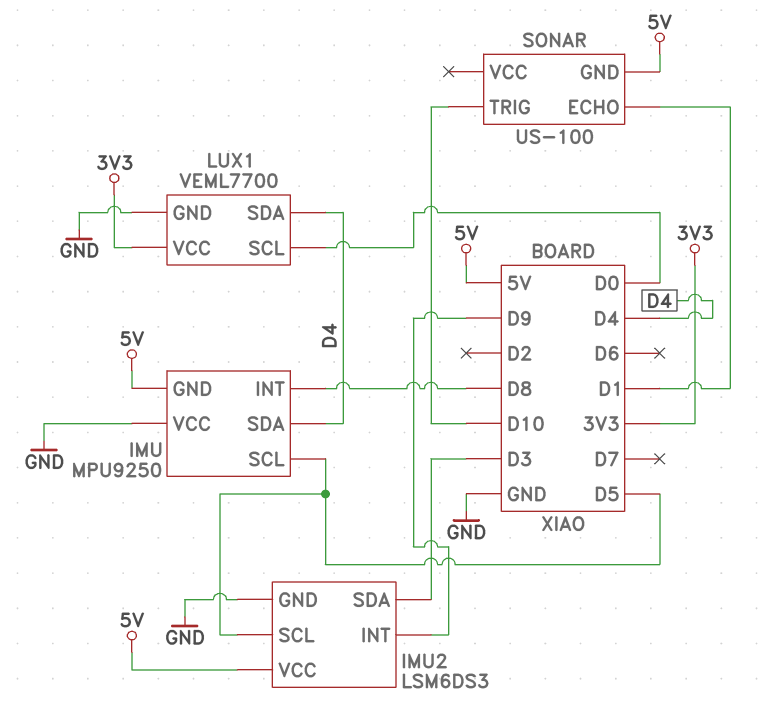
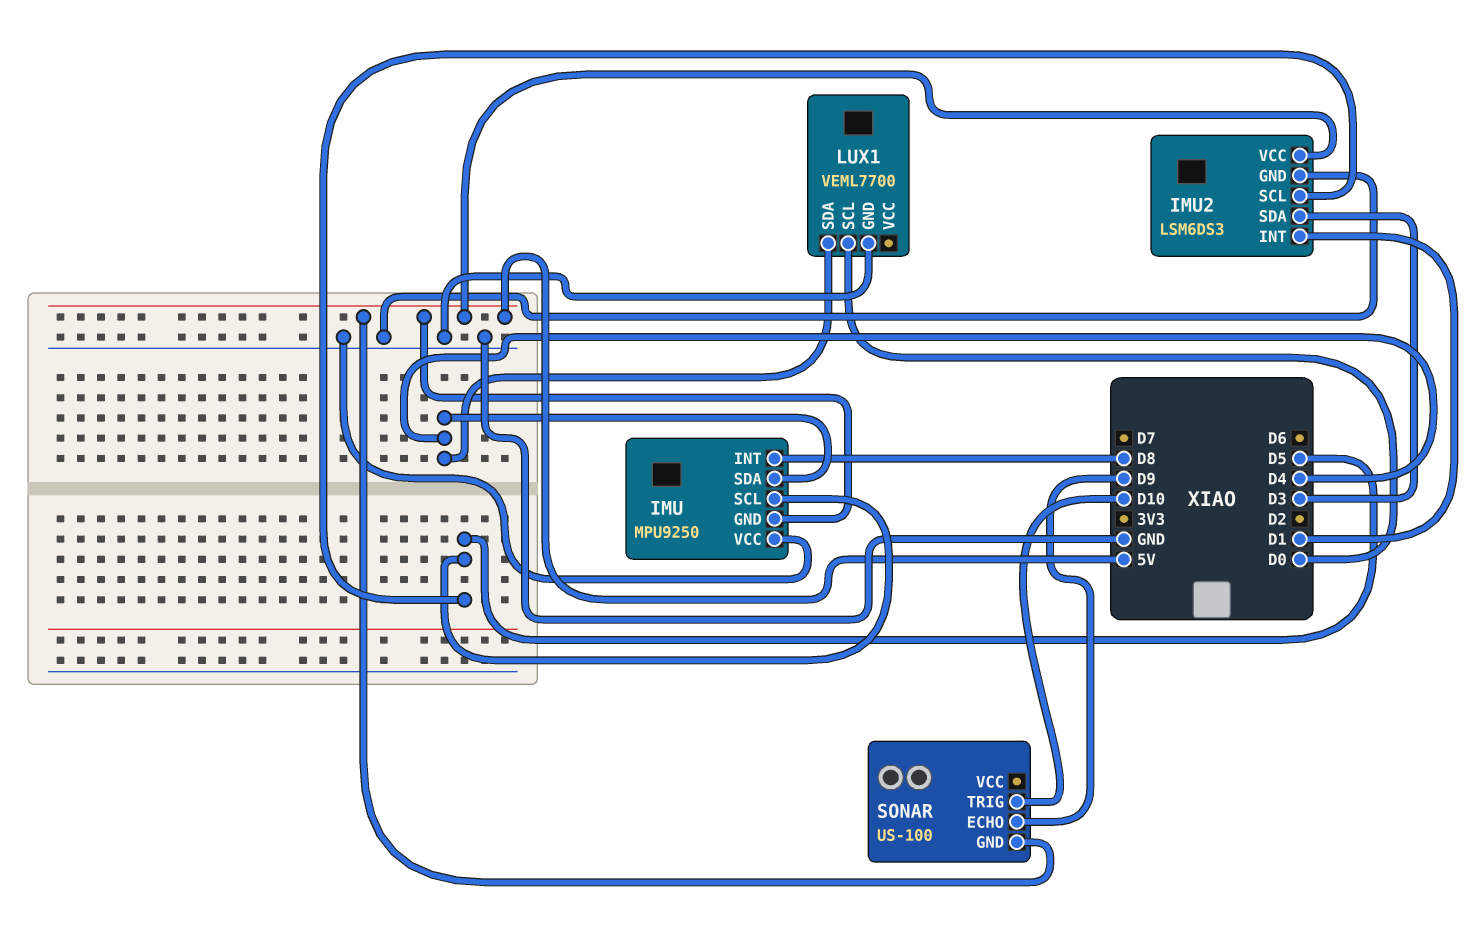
IMU2 pin INT: D9 -> D1
LUX1 pin VCC: 3V3 -> none
SONAR pin ECHO: D1 -> D9

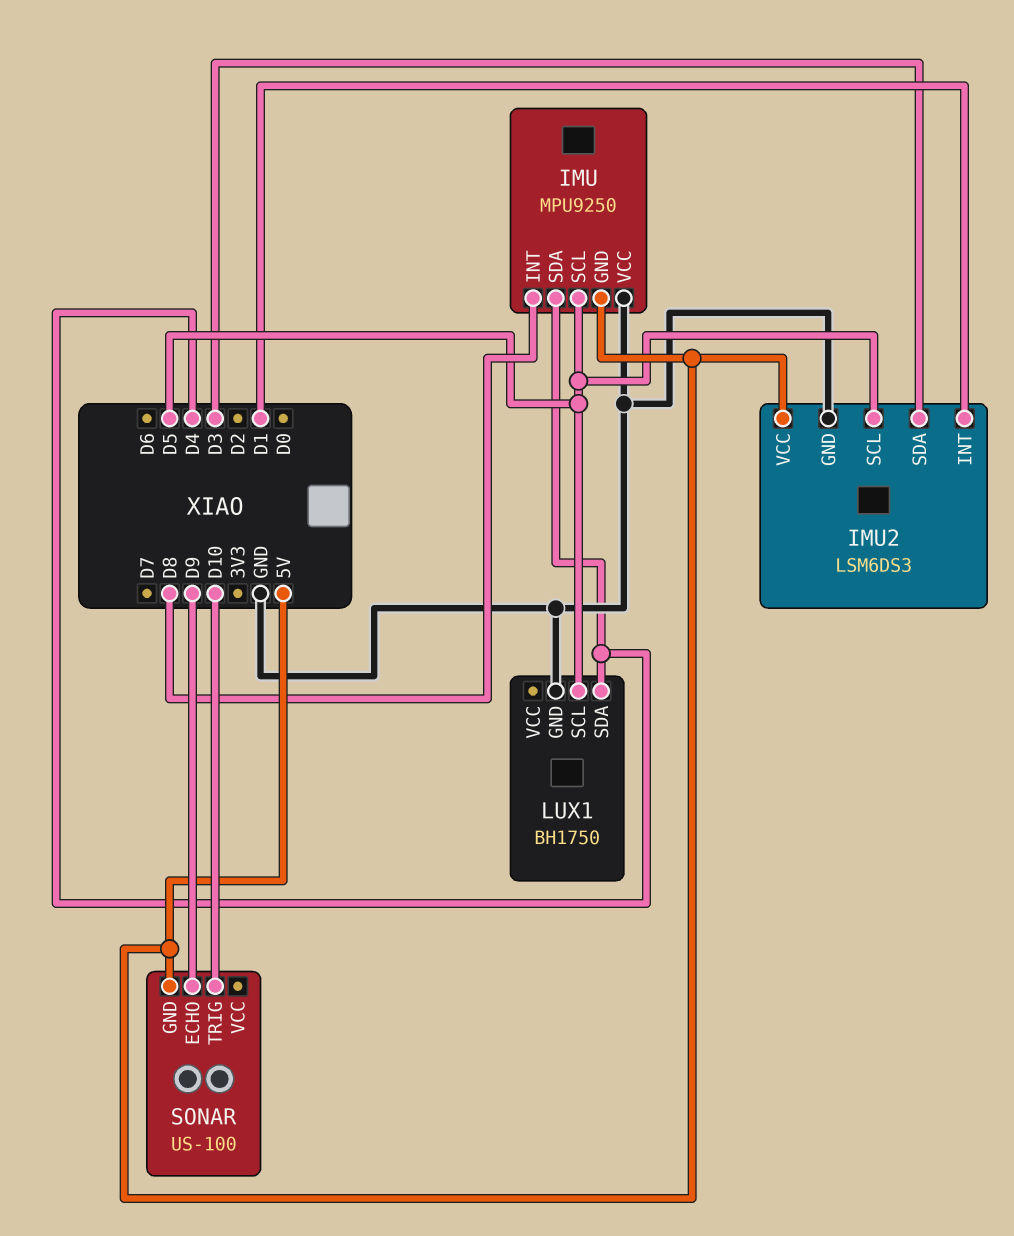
LUX1: VEML7700 -> BH1750
LUX1 pin SCL: D0 -> D5

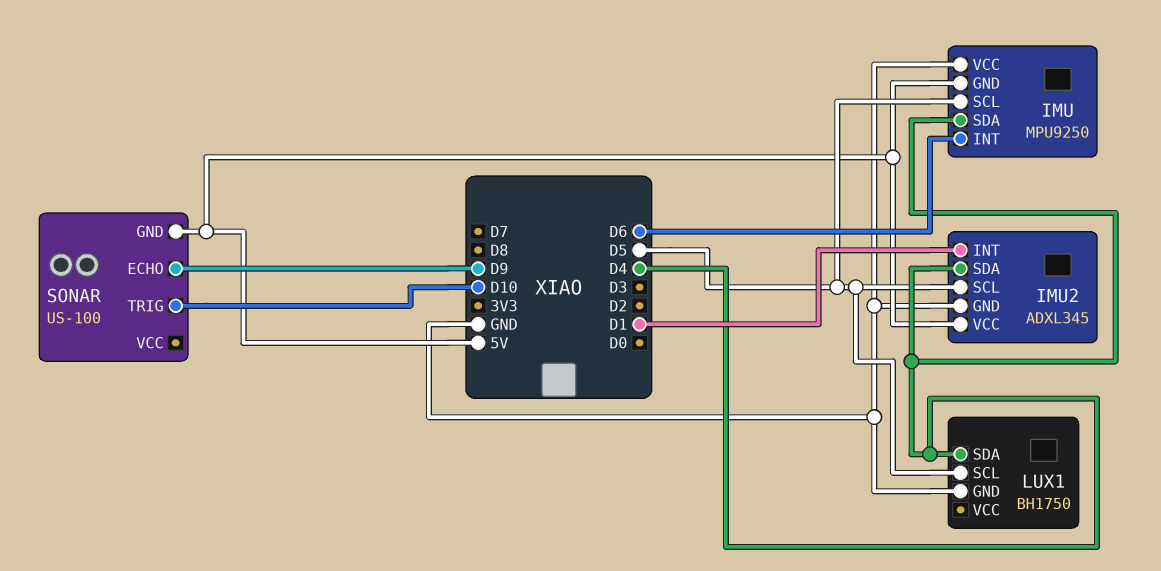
IMU pin INT: D8 -> D6
IMU2: LSM6DS3 -> ADXL345
IMU2 pin SDA: D3 -> D4

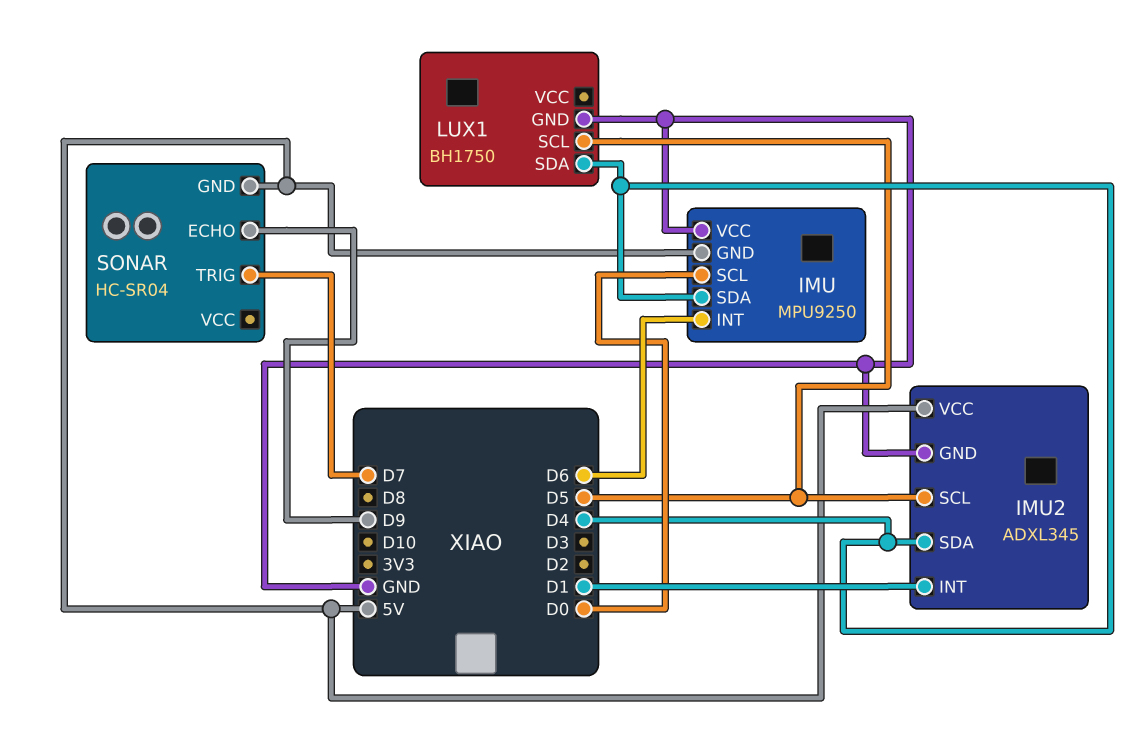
IMU pin SCL: D5 -> D0
SONAR: US-100 -> HC-SR04
SONAR pin TRIG: D10 -> D7

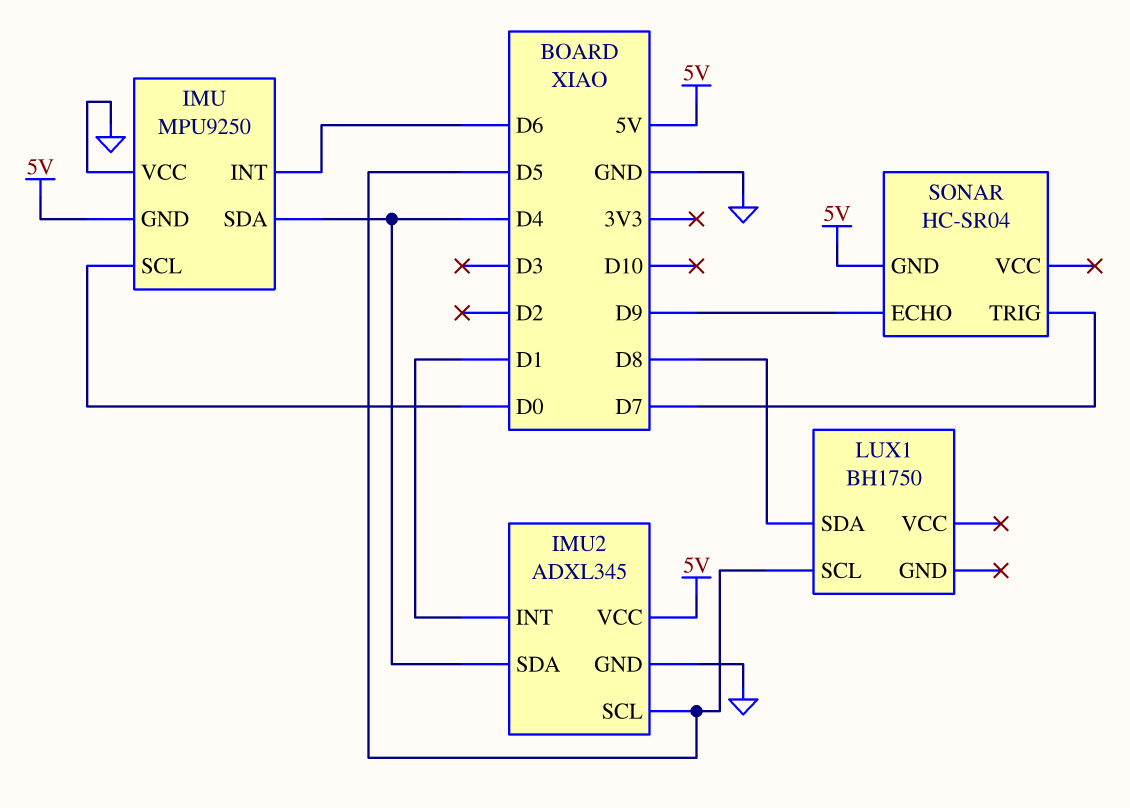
LUX1 pin GND: GND -> none
LUX1 pin SDA: D4 -> D8

